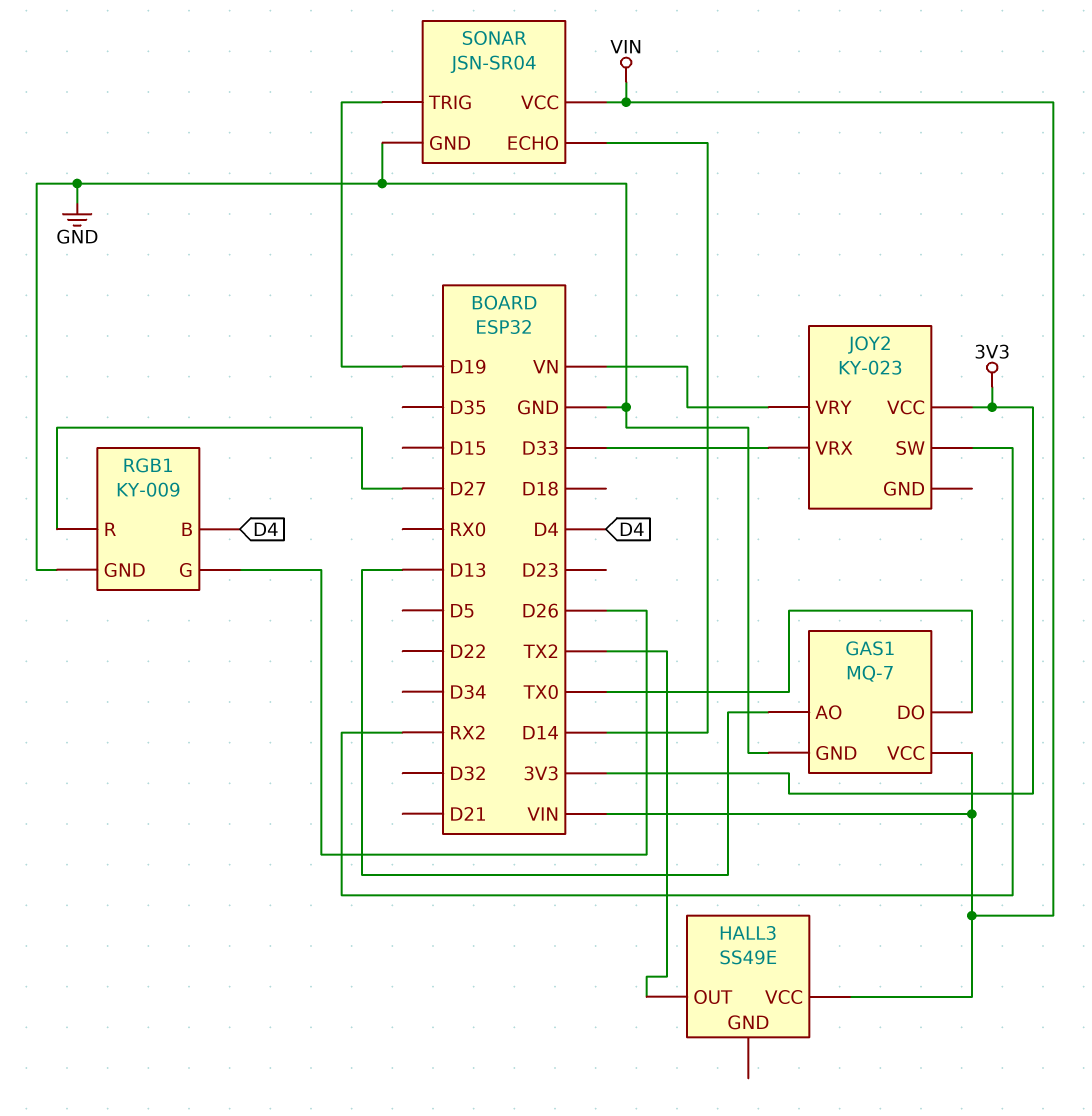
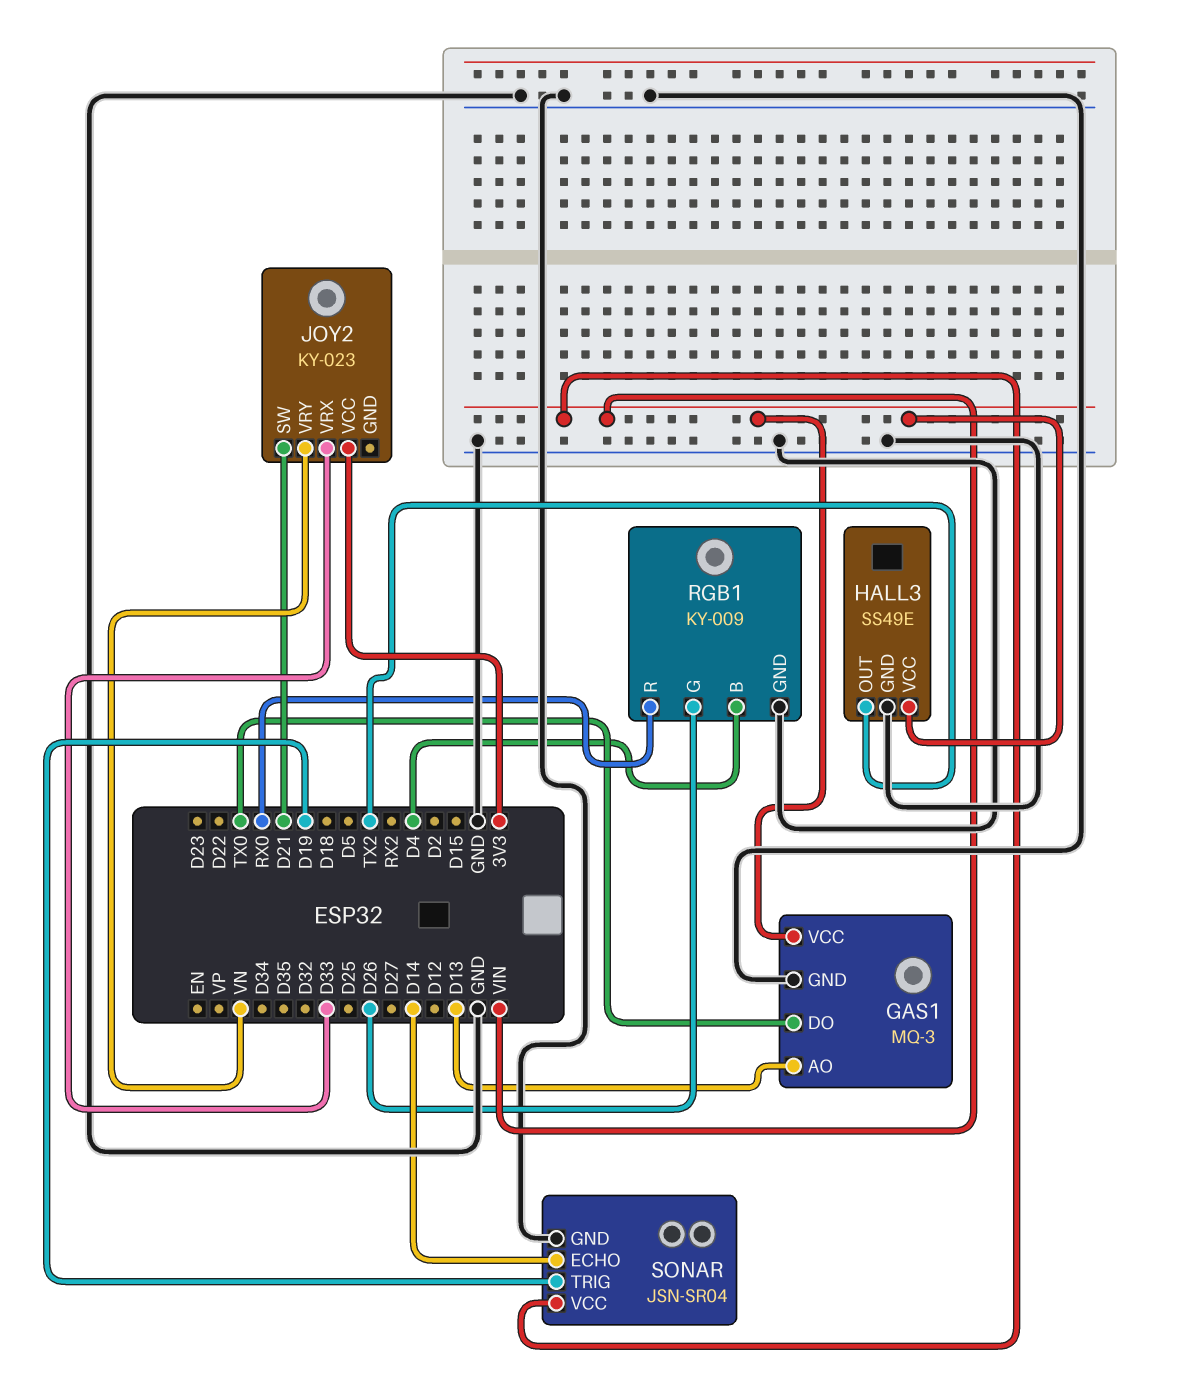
GAS1: MQ-7 -> MQ-3
HALL3 pin GND: none -> GND
JOY2 pin SW: RX2 -> D21
RGB1 pin R: D27 -> RX0

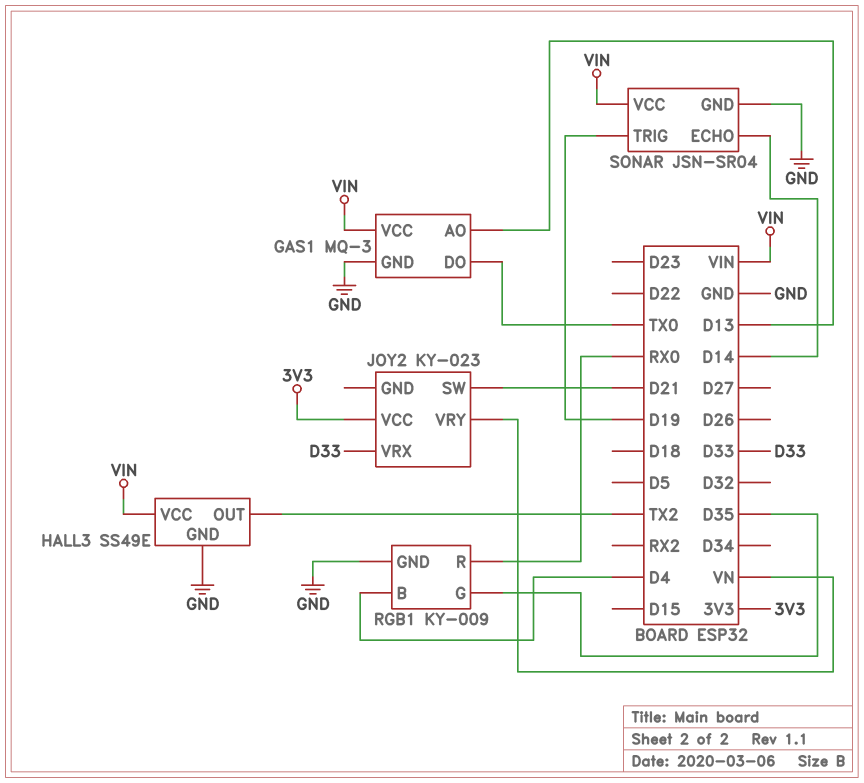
RGB1 pin G: D26 -> D35

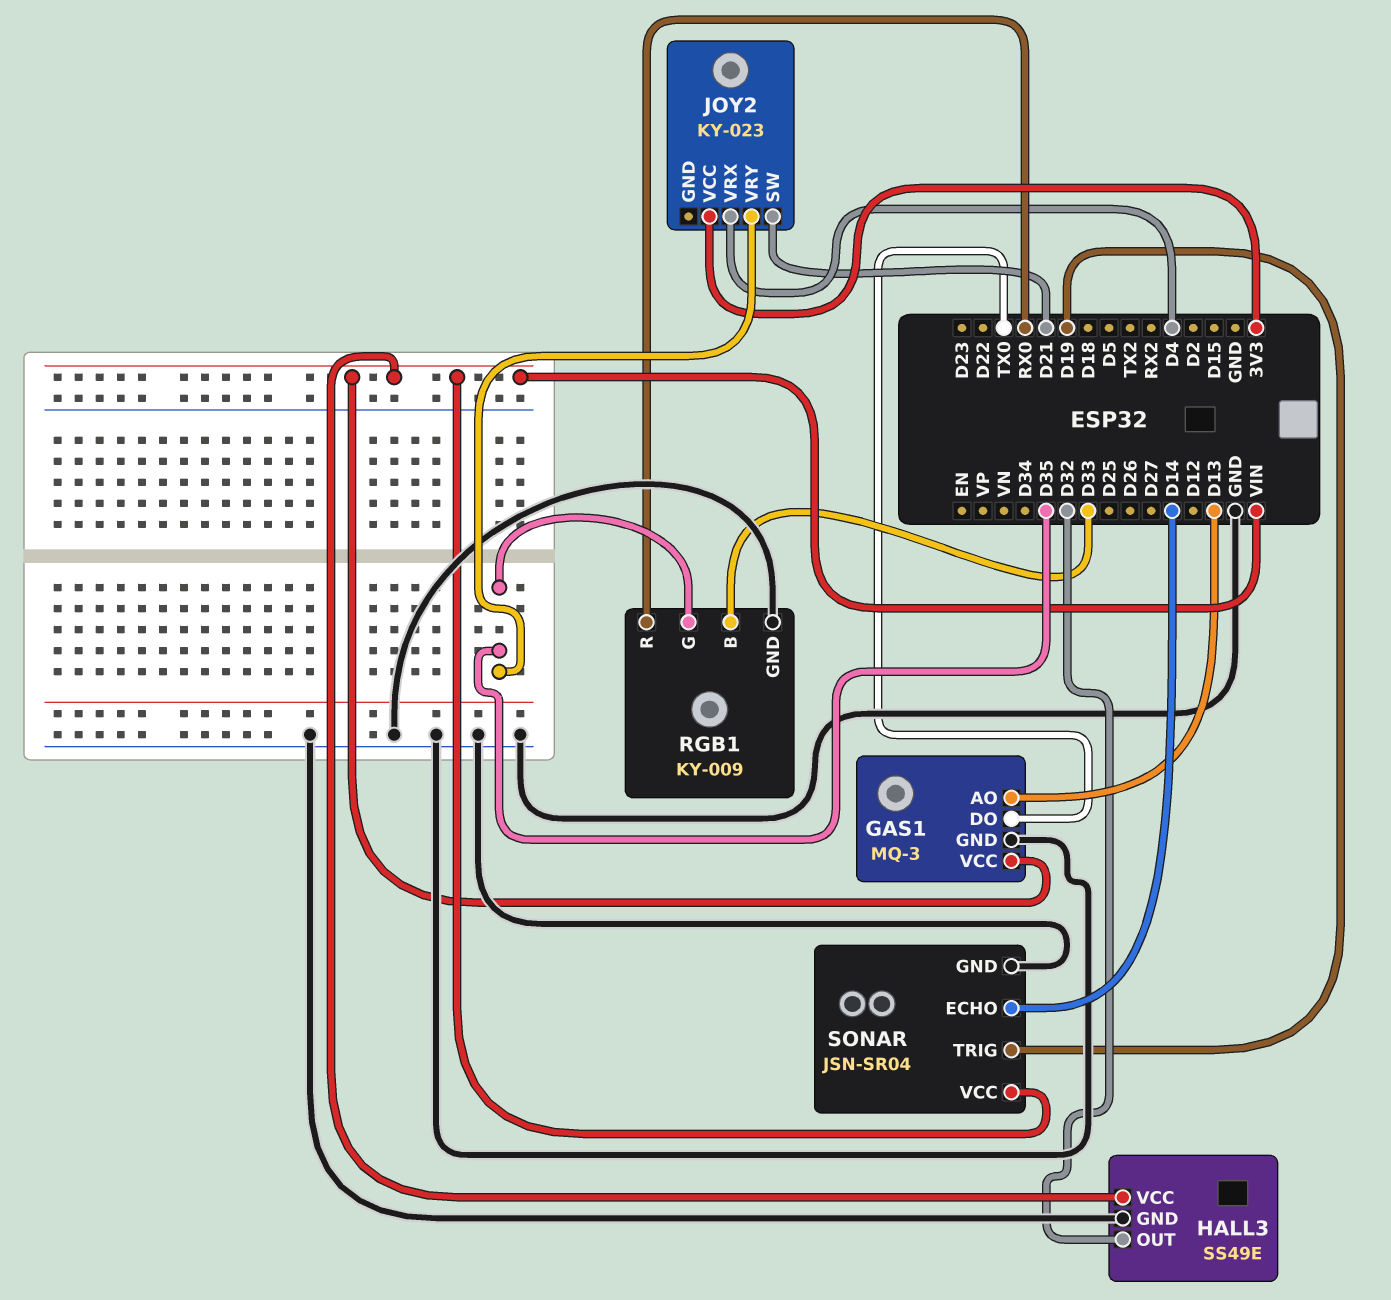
HALL3 pin OUT: TX2 -> D32
JOY2 pin VRX: D33 -> D4
JOY2 pin VRY: VN -> D35
RGB1 pin B: D4 -> D33

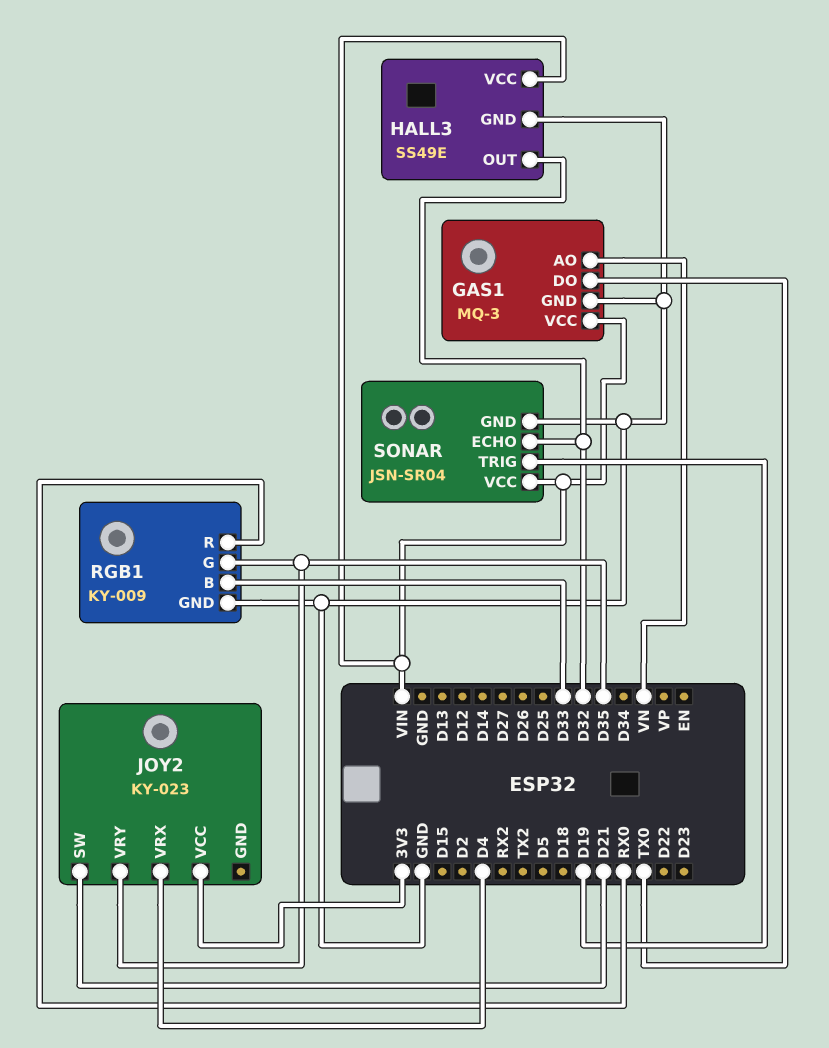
GAS1 pin AO: D13 -> VN
SONAR pin ECHO: D14 -> D32

